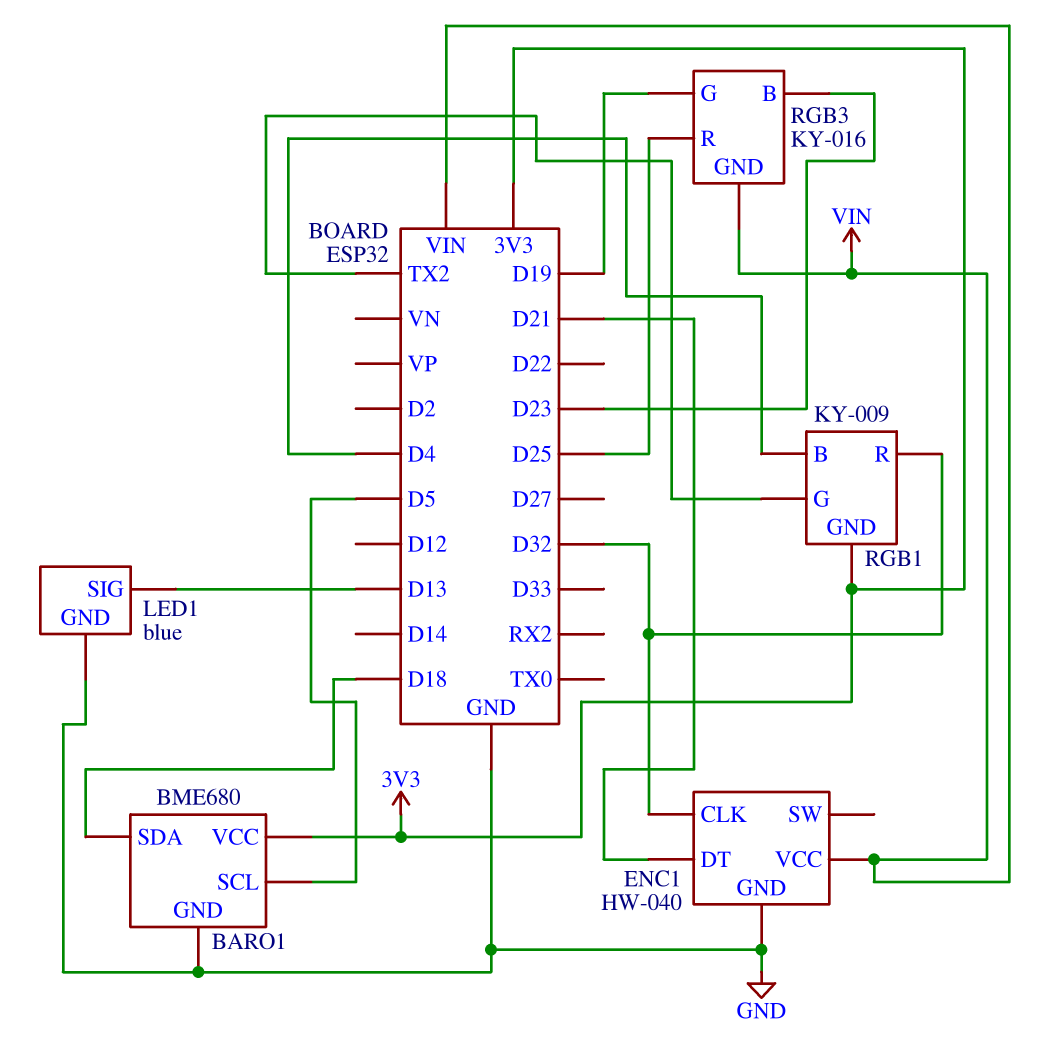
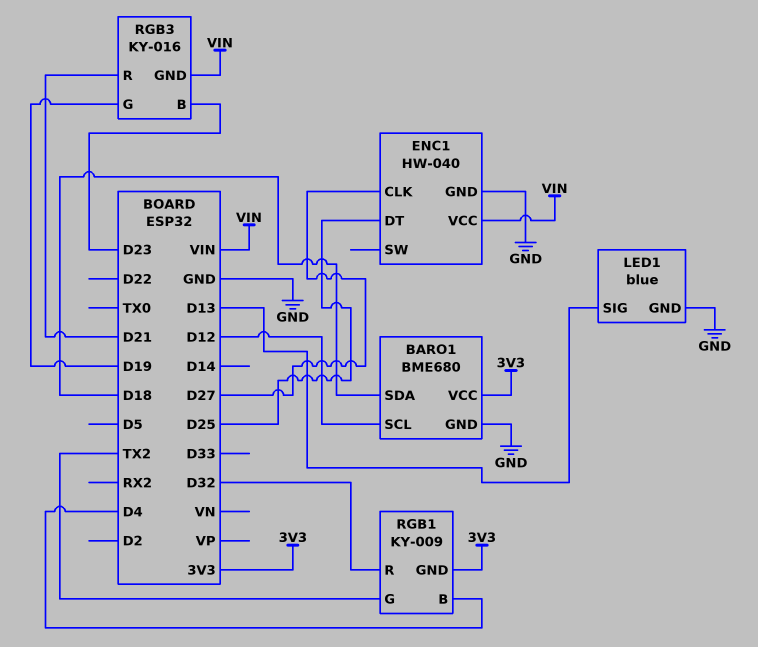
BARO1 pin SCL: D5 -> D12
ENC1 pin CLK: D32 -> D27
ENC1 pin DT: D21 -> D25
RGB3 pin R: D25 -> D21

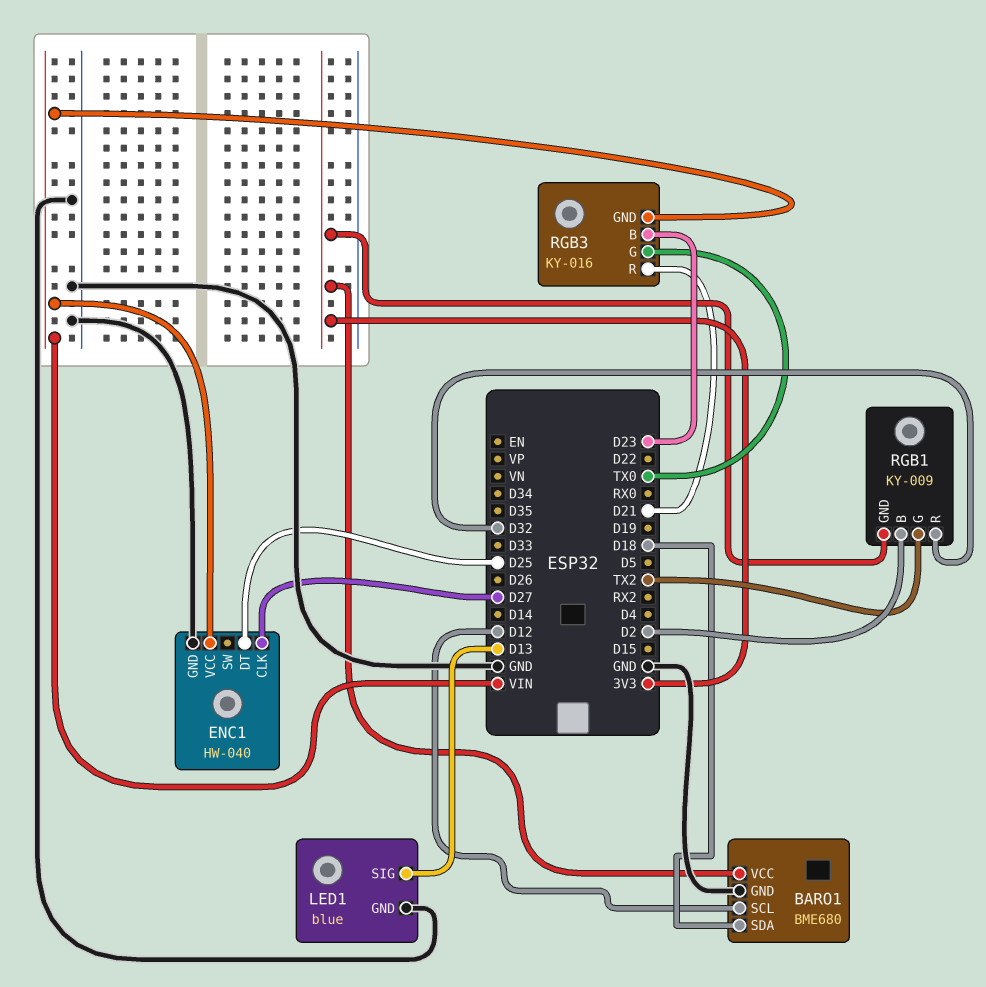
RGB1 pin B: D4 -> D2
RGB3 pin G: D19 -> TX0

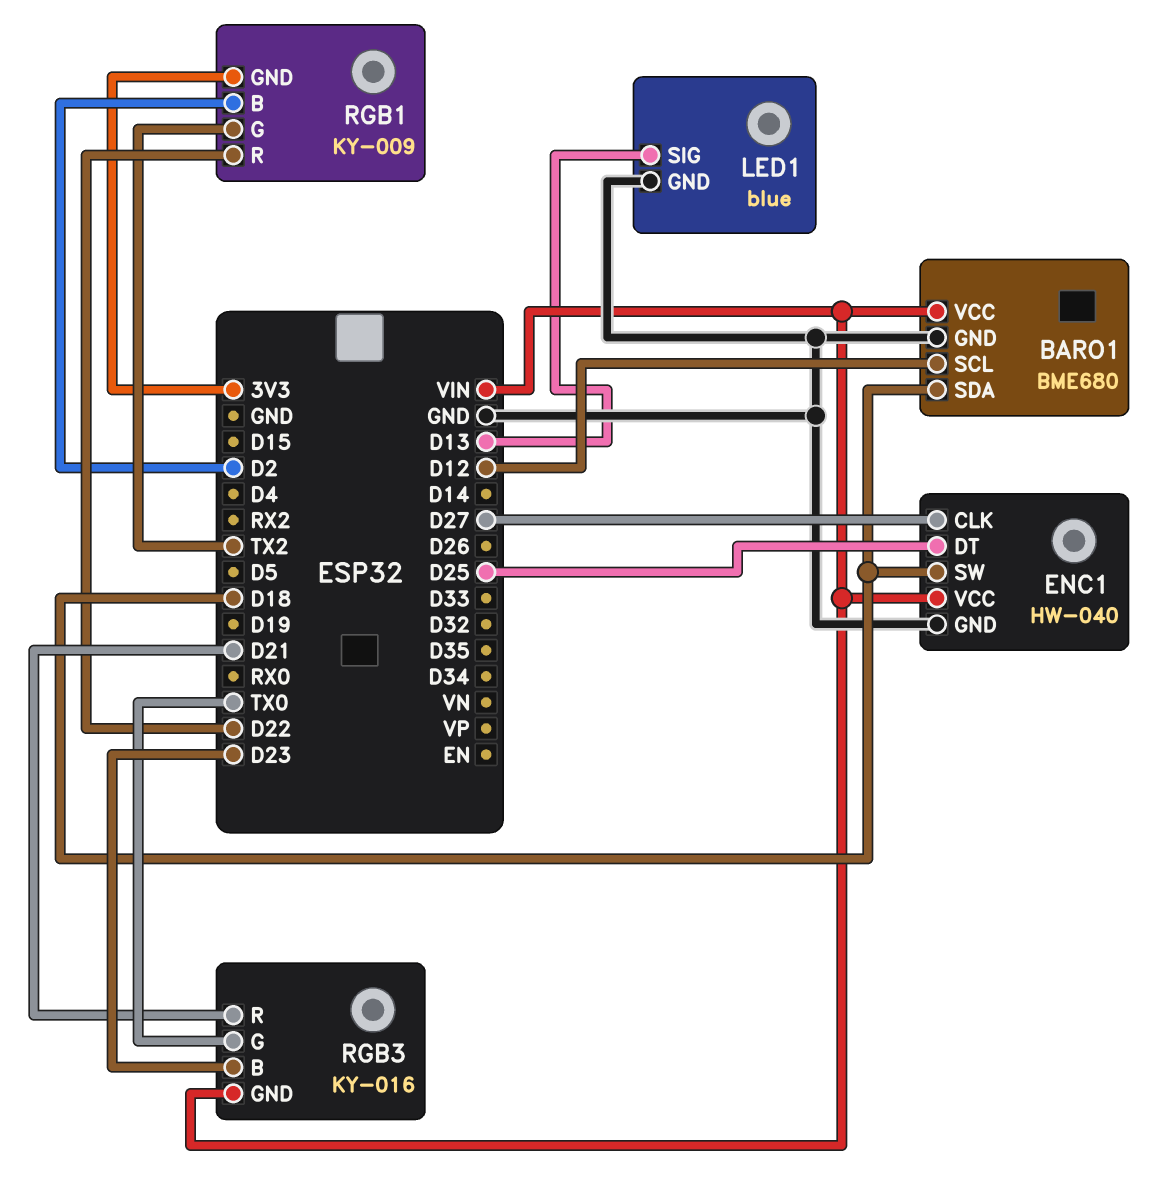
BARO1 pin VCC: 3V3 -> VIN
ENC1 pin SW: none -> D18
RGB1 pin R: D32 -> D22

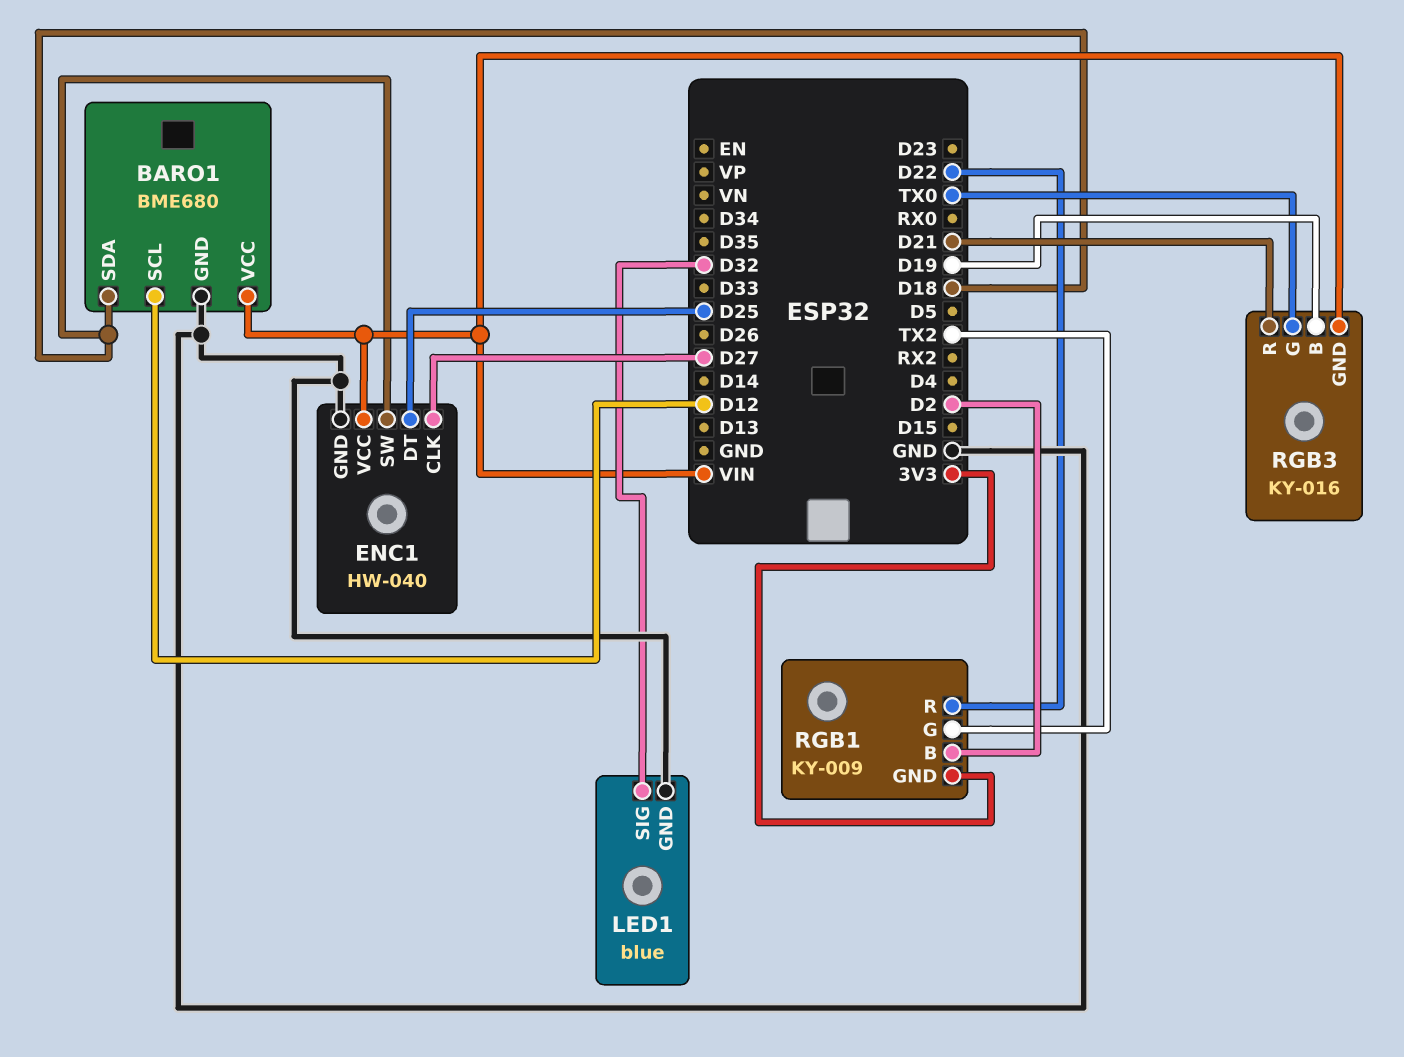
LED1 pin SIG: D13 -> D32
RGB3 pin B: D23 -> D19

